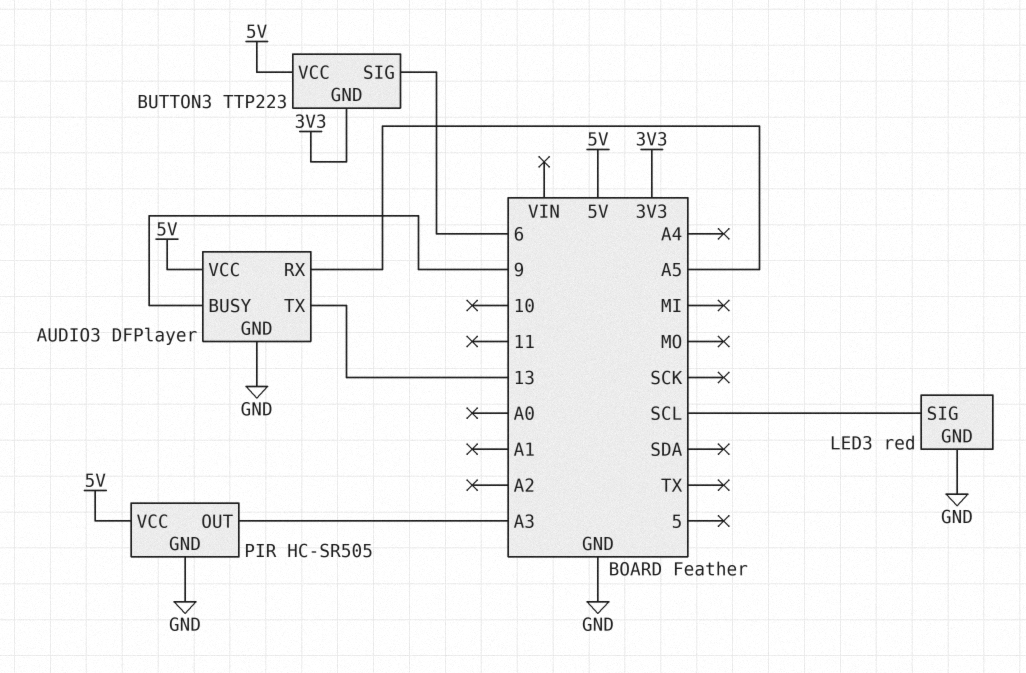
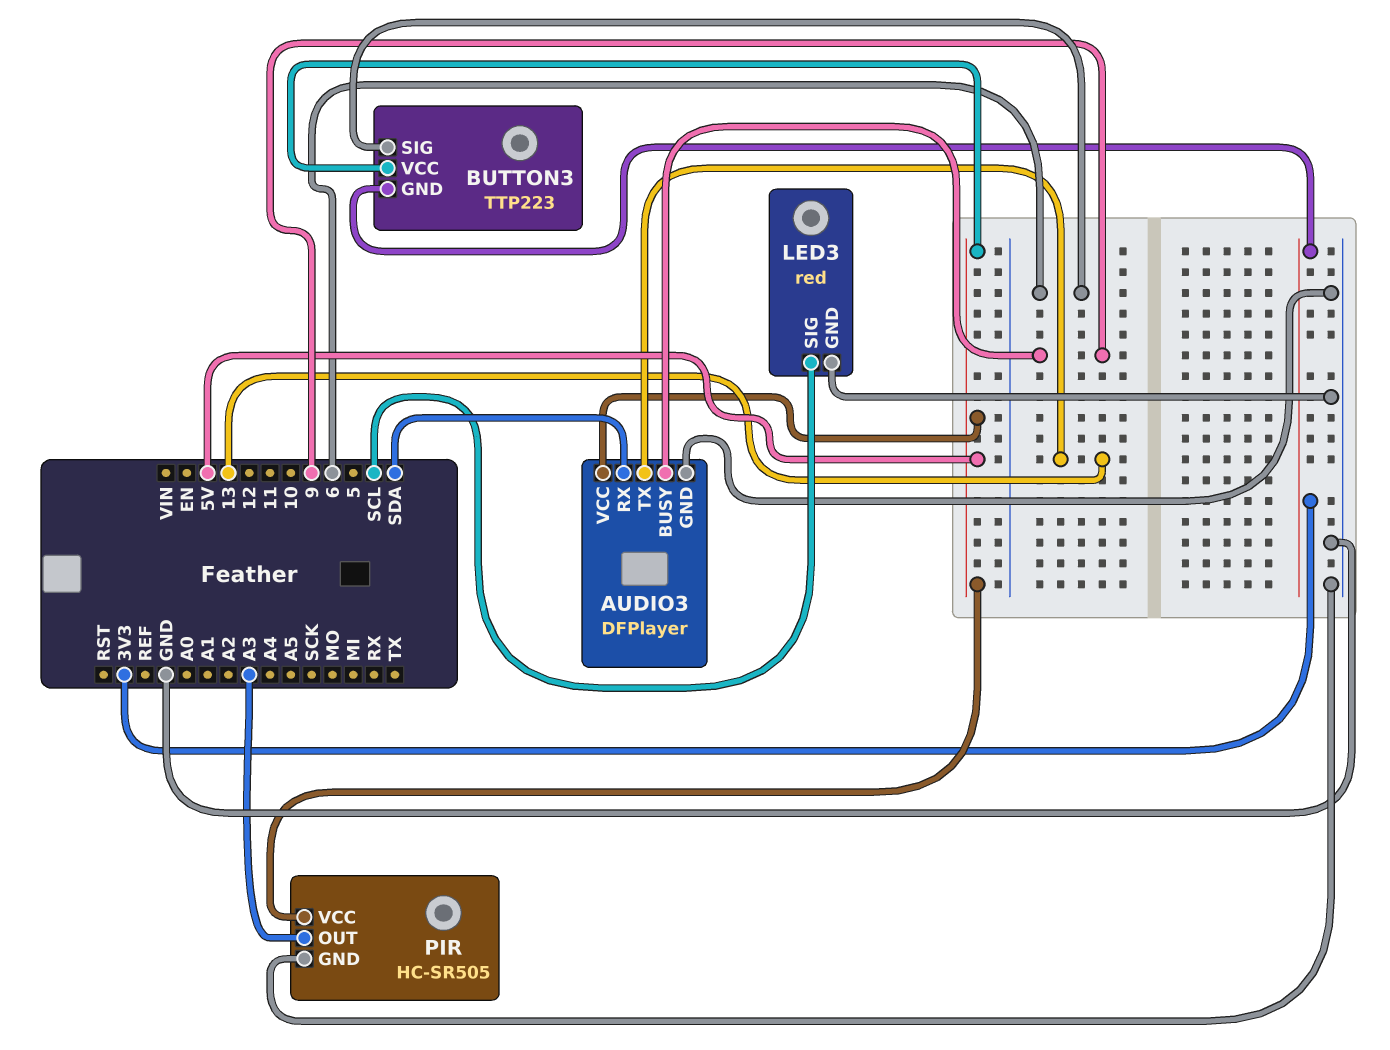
AUDIO3 pin RX: A5 -> SDA

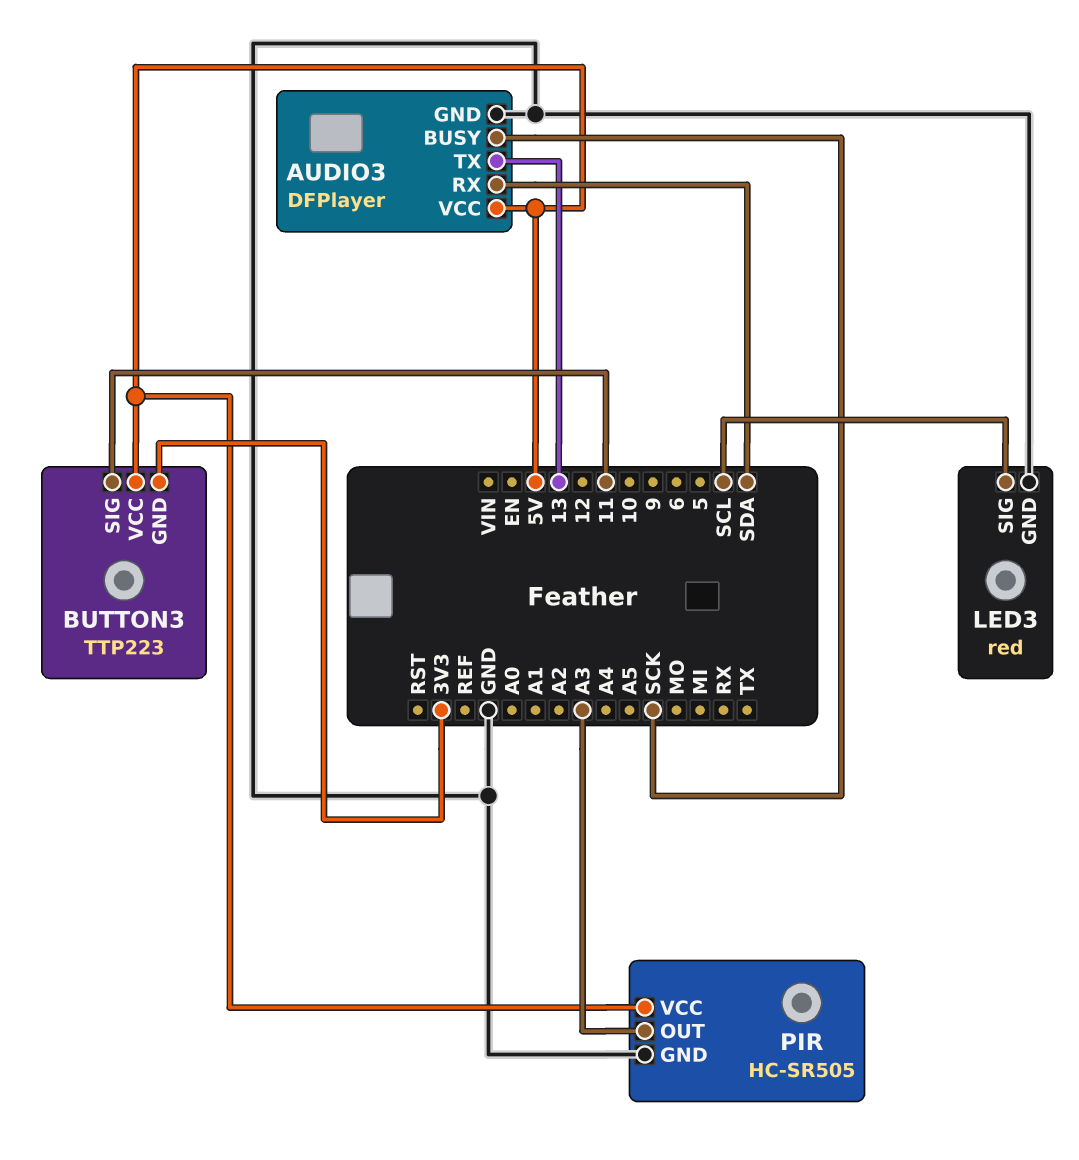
AUDIO3 pin BUSY: 9 -> SCK
BUTTON3 pin SIG: 6 -> 11

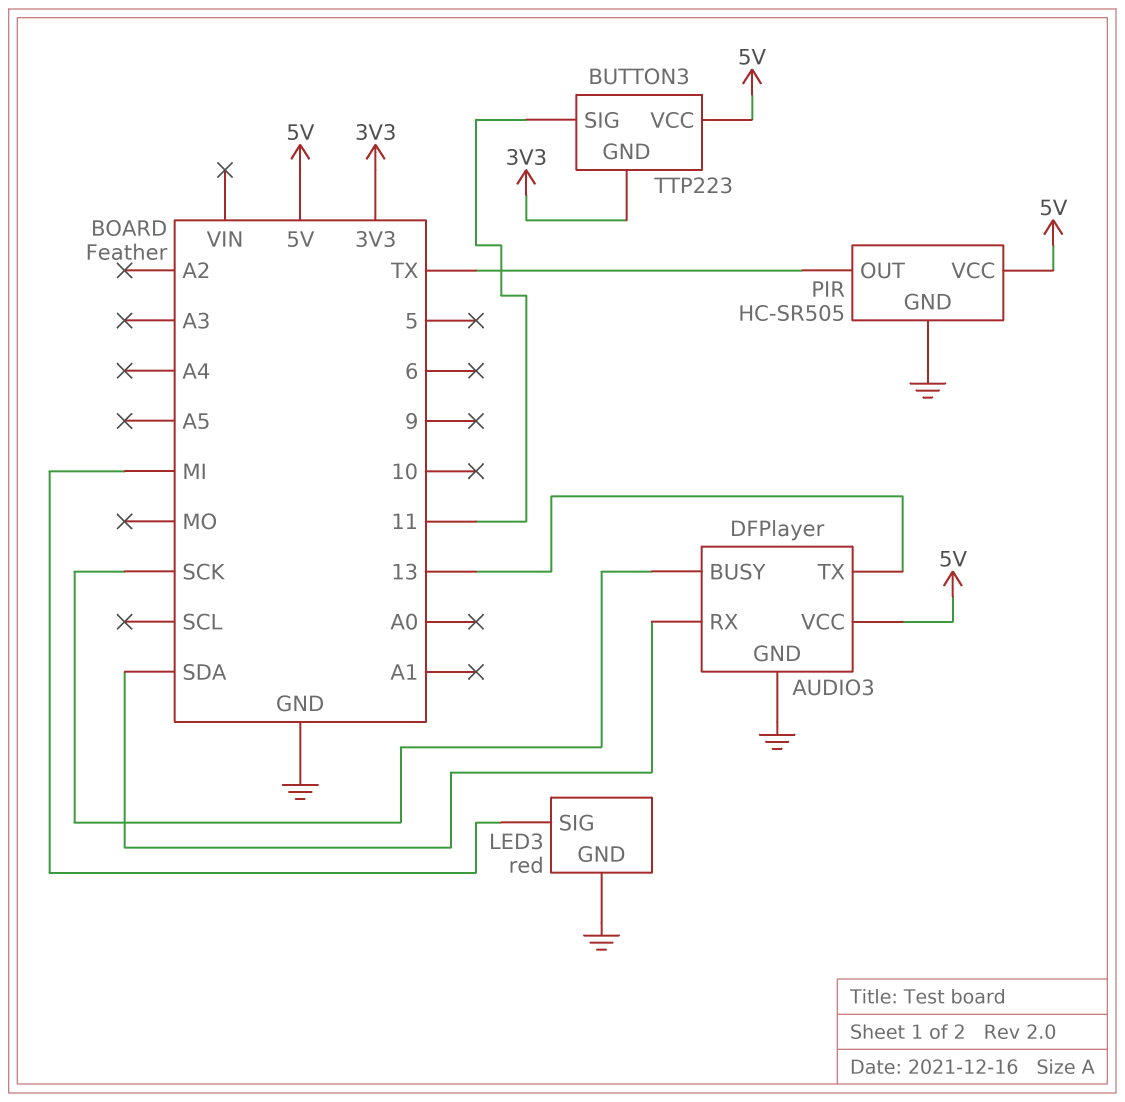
LED3 pin SIG: SCL -> MI
PIR pin OUT: A3 -> TX

